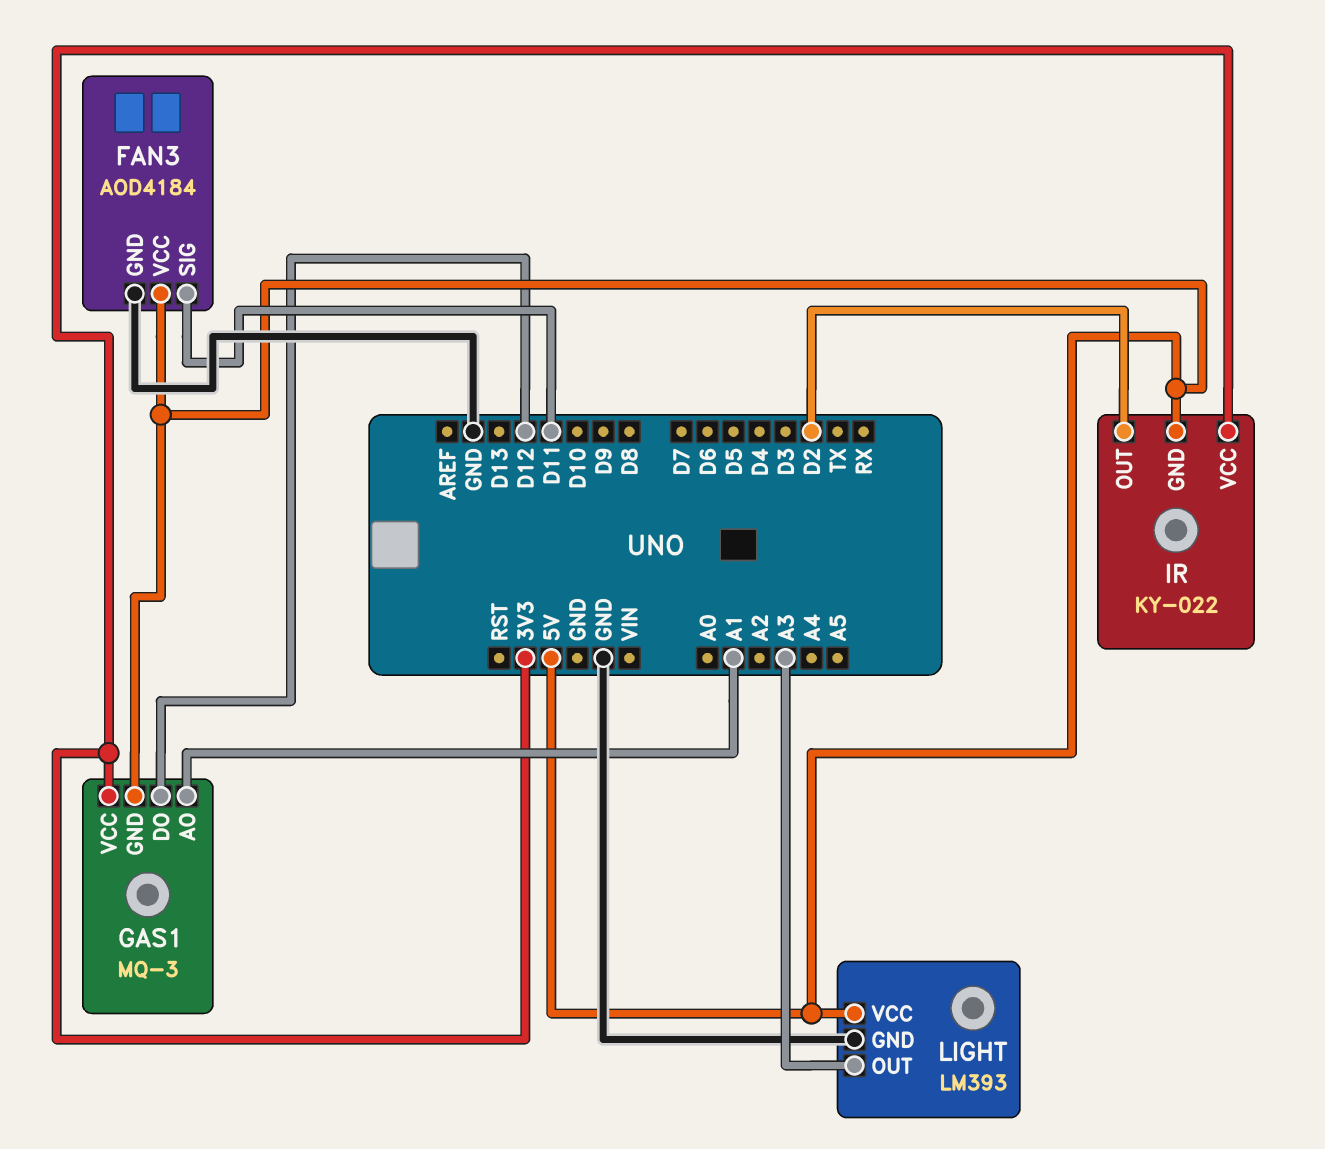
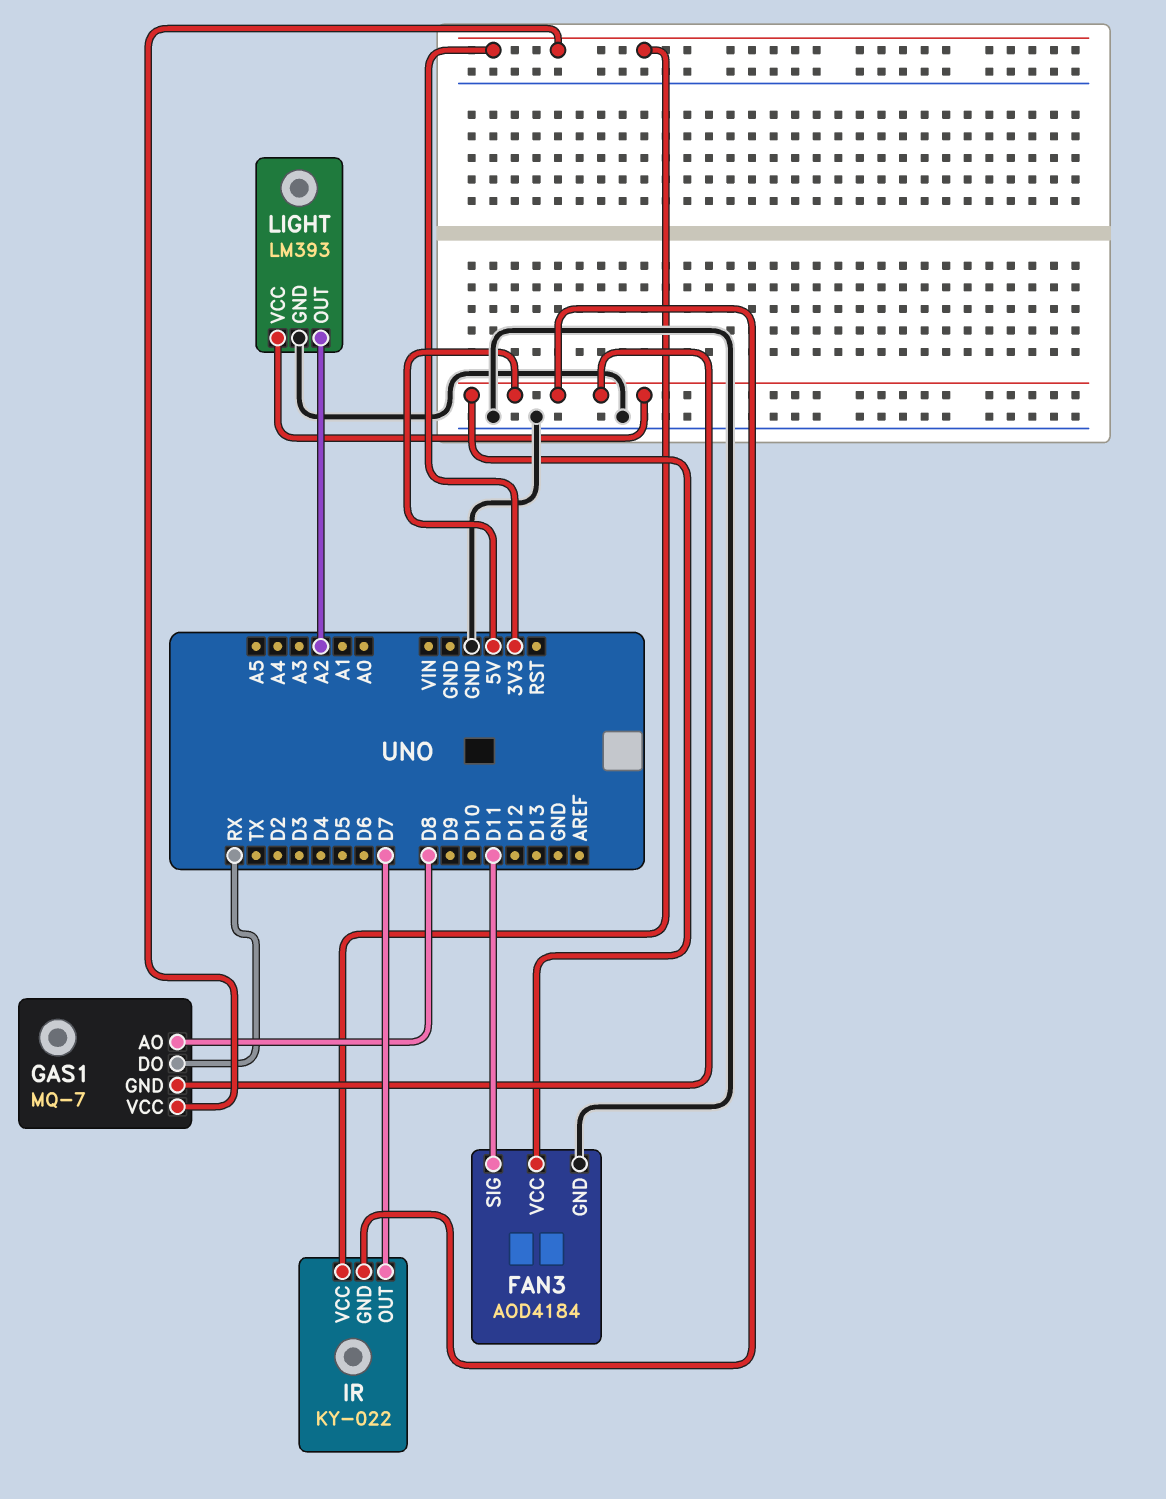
GAS1: MQ-3 -> MQ-7
GAS1 pin AO: A1 -> D8
GAS1 pin DO: D12 -> RX
IR pin OUT: D2 -> D7
LIGHT pin OUT: A3 -> A2

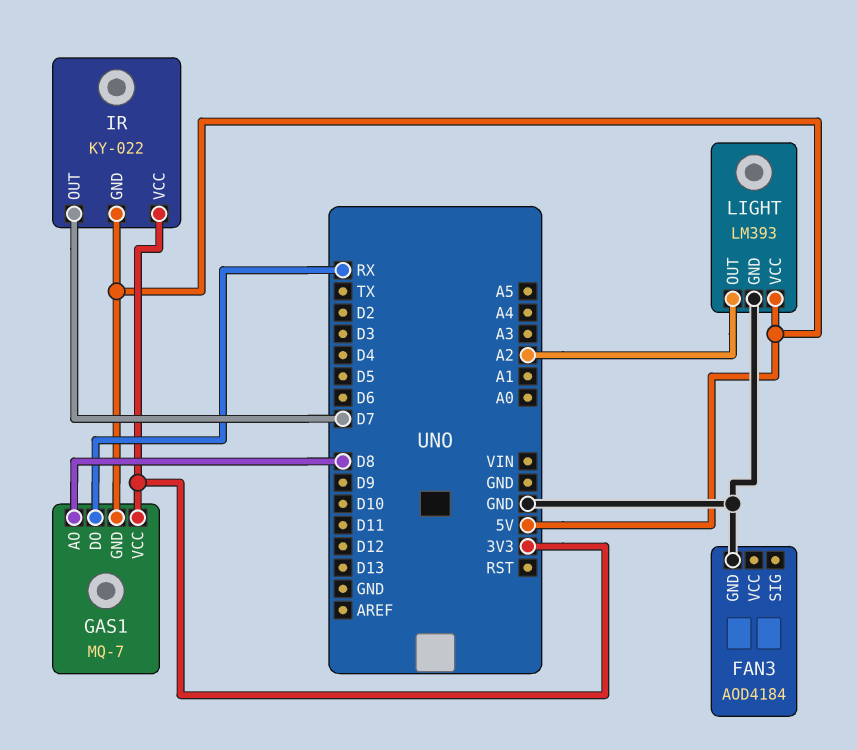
FAN3 pin SIG: D11 -> none
FAN3 pin VCC: 5V -> none

